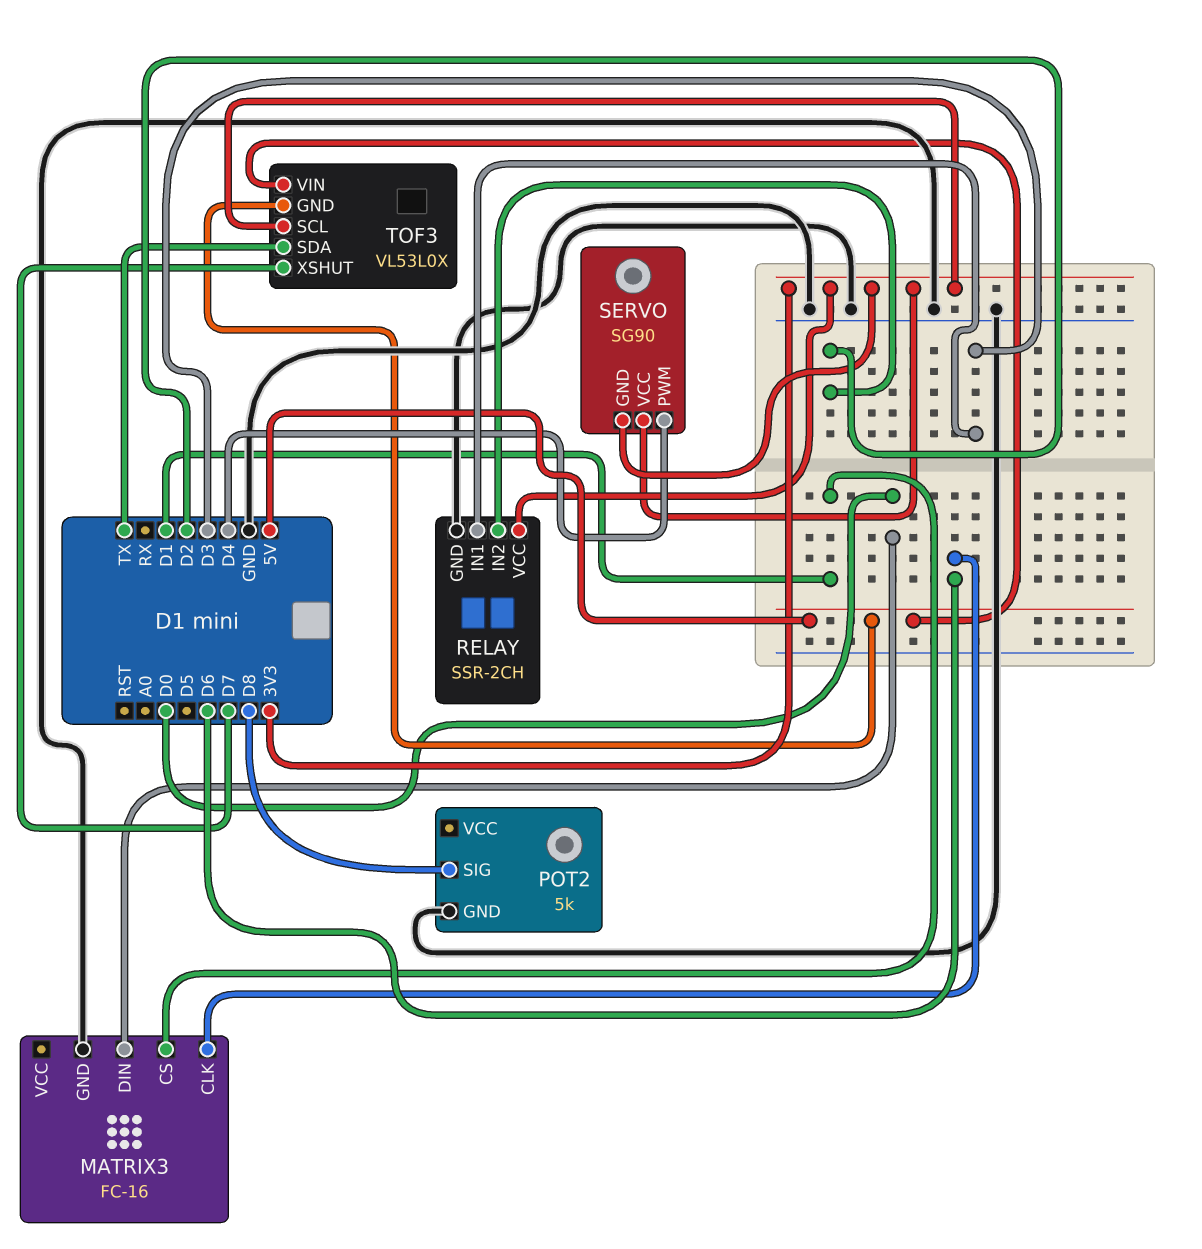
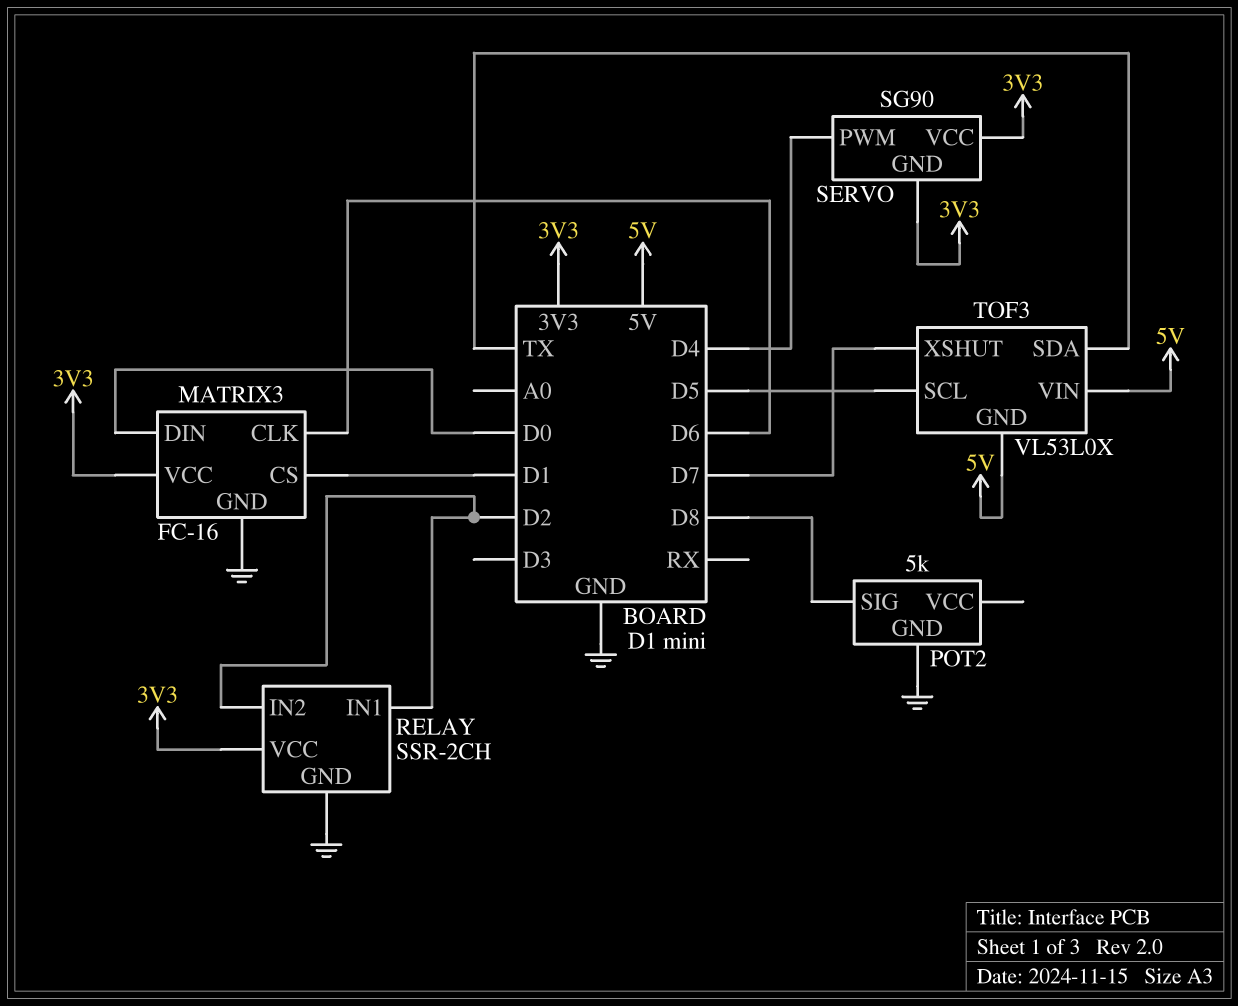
MATRIX3 pin VCC: none -> 3V3
RELAY pin IN1: D3 -> D2
TOF3 pin SCL: 3V3 -> D5

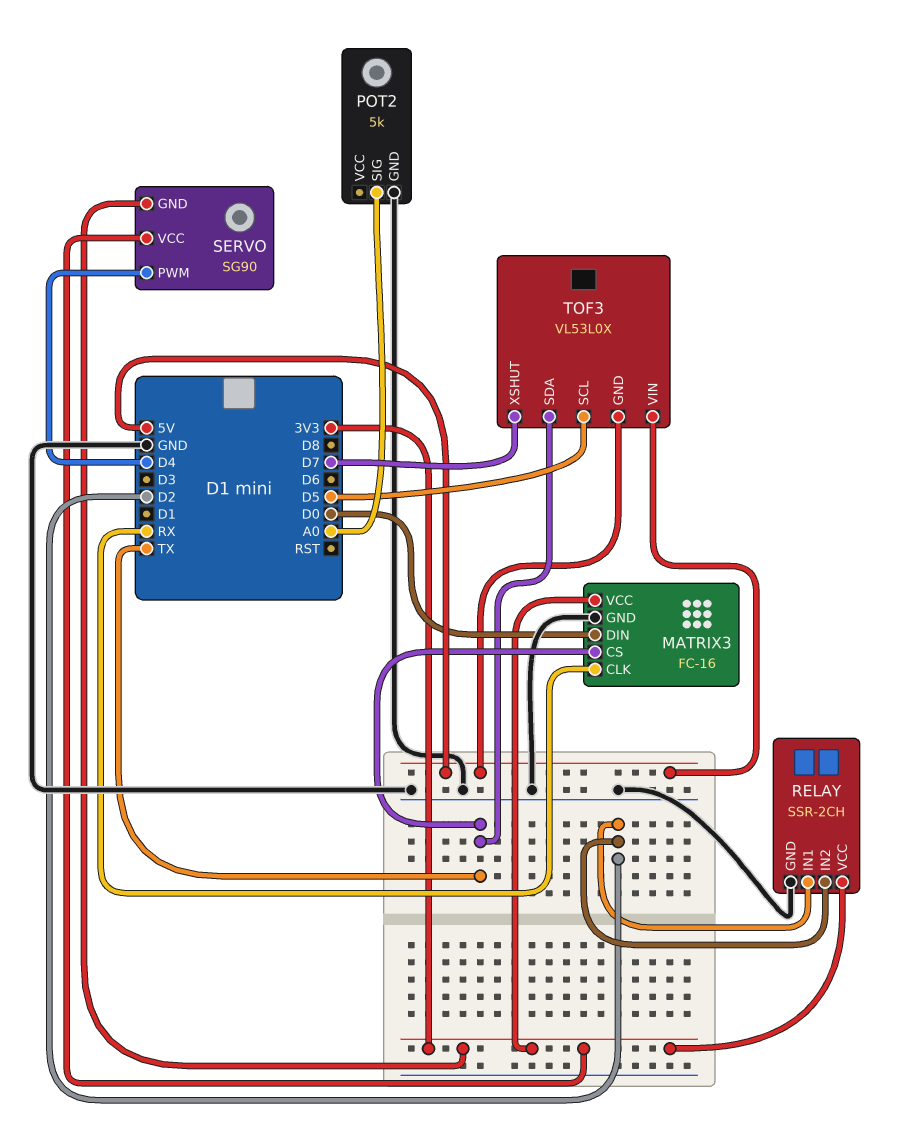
MATRIX3 pin CLK: D6 -> RX
MATRIX3 pin CS: D1 -> TX
POT2 pin SIG: D8 -> A0

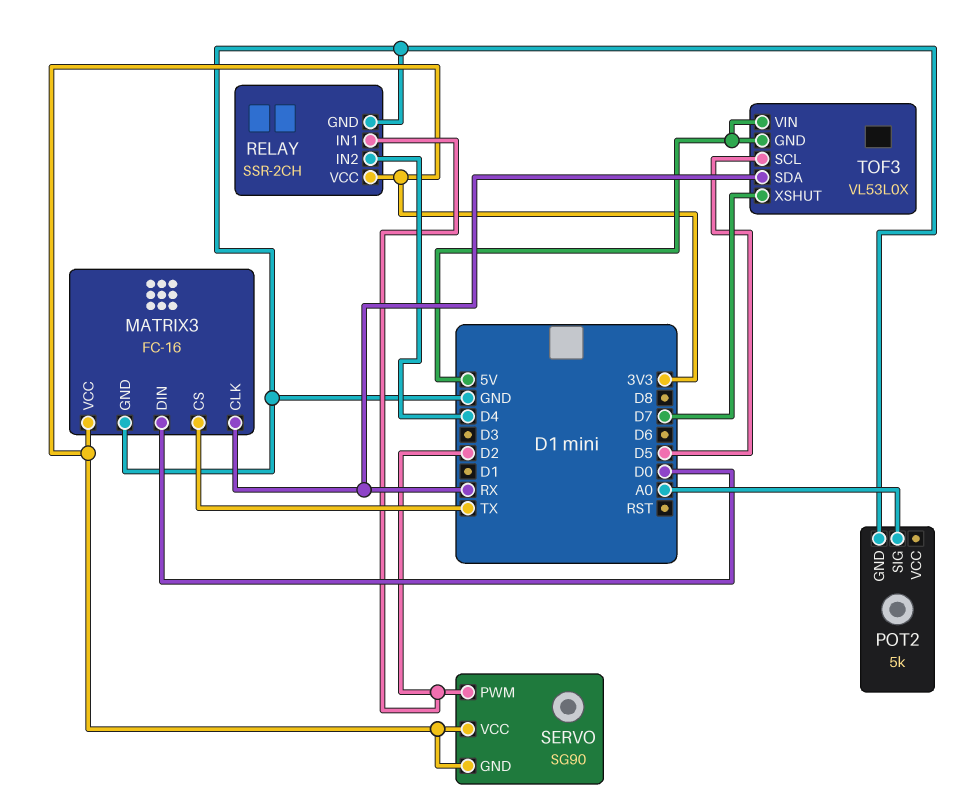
RELAY pin IN2: D2 -> D4
SERVO pin PWM: D4 -> D2
TOF3 pin SDA: TX -> RX

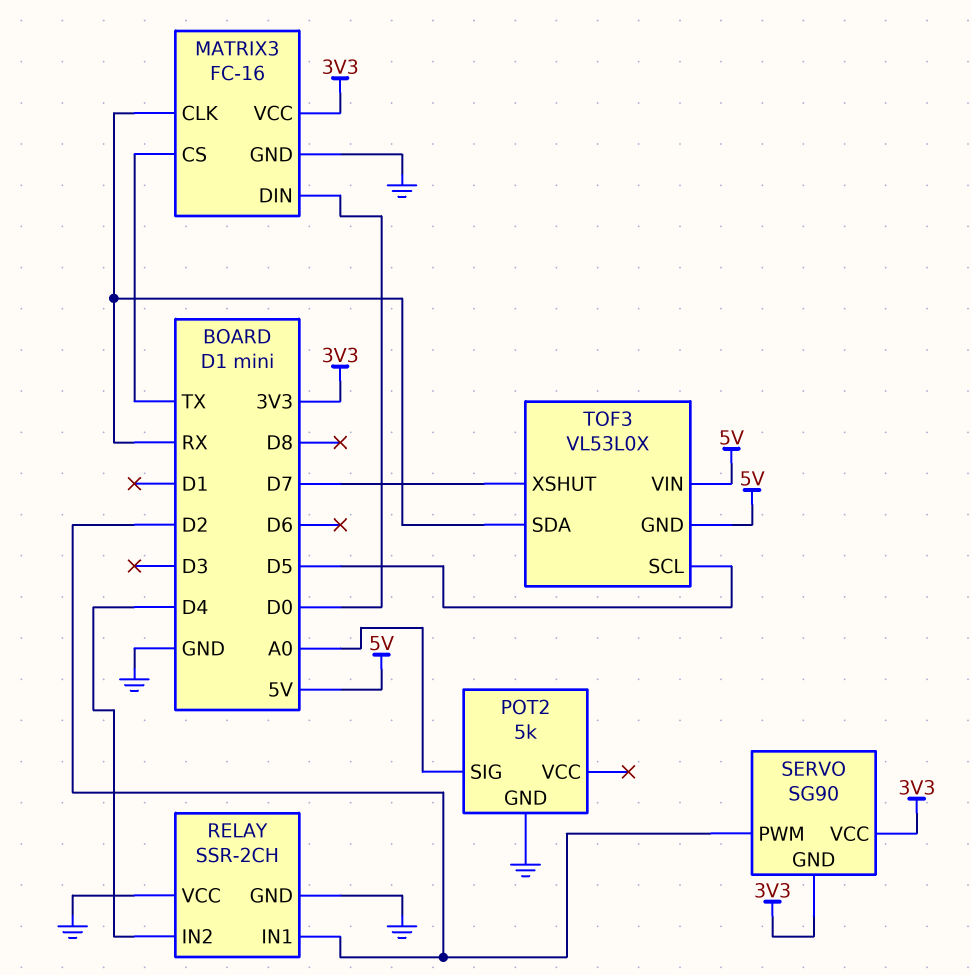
RELAY pin VCC: 3V3 -> GND

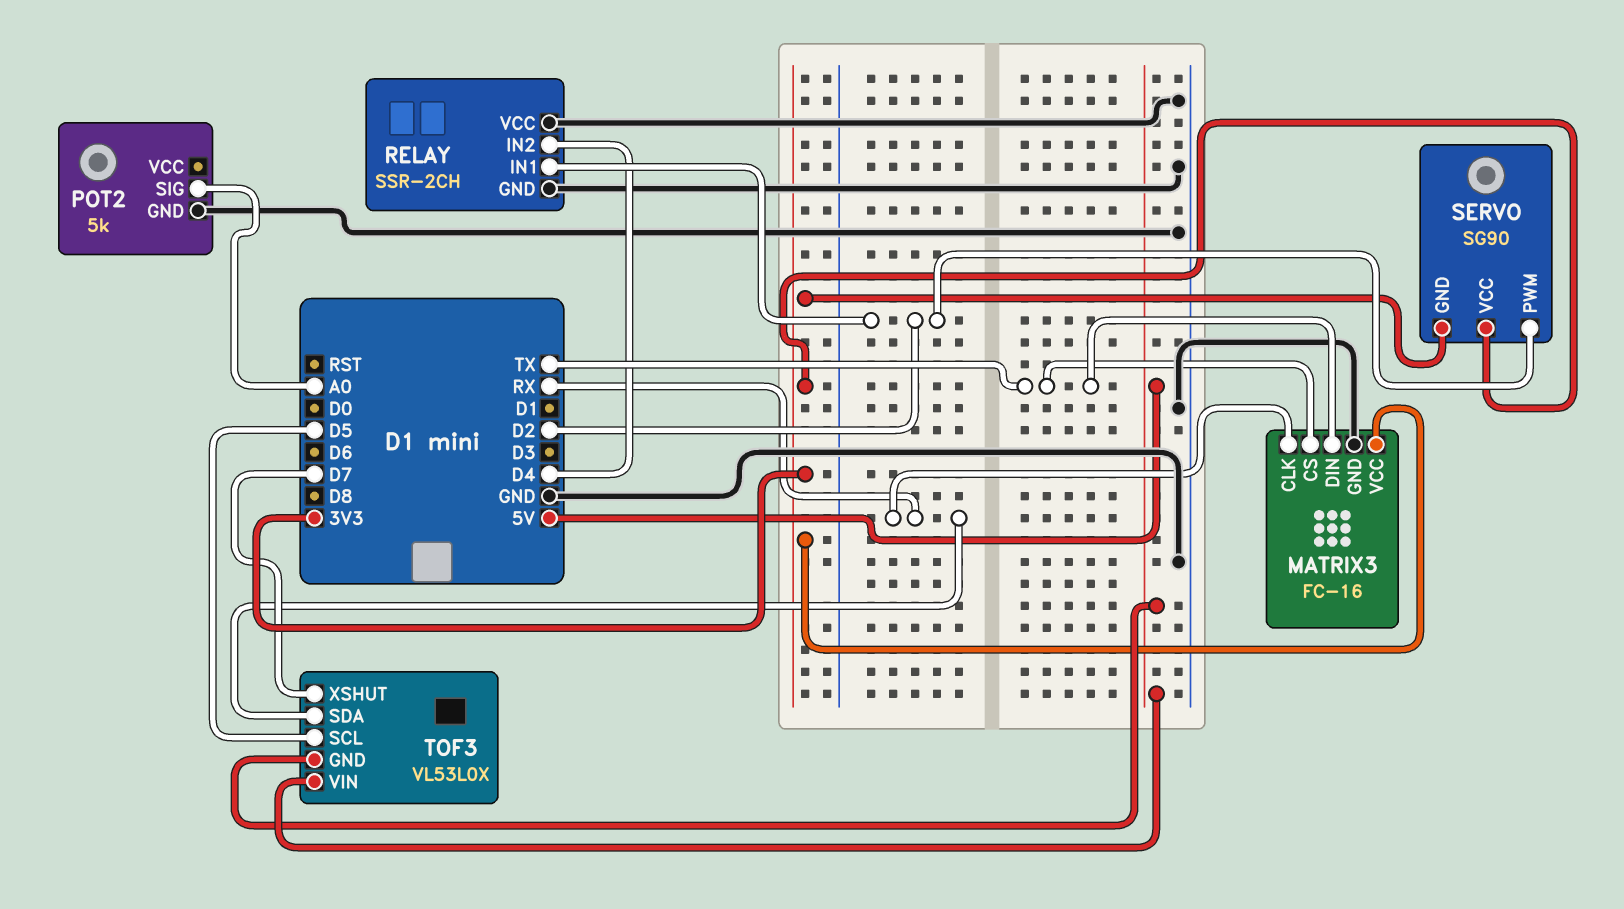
MATRIX3 pin DIN: D0 -> TX

